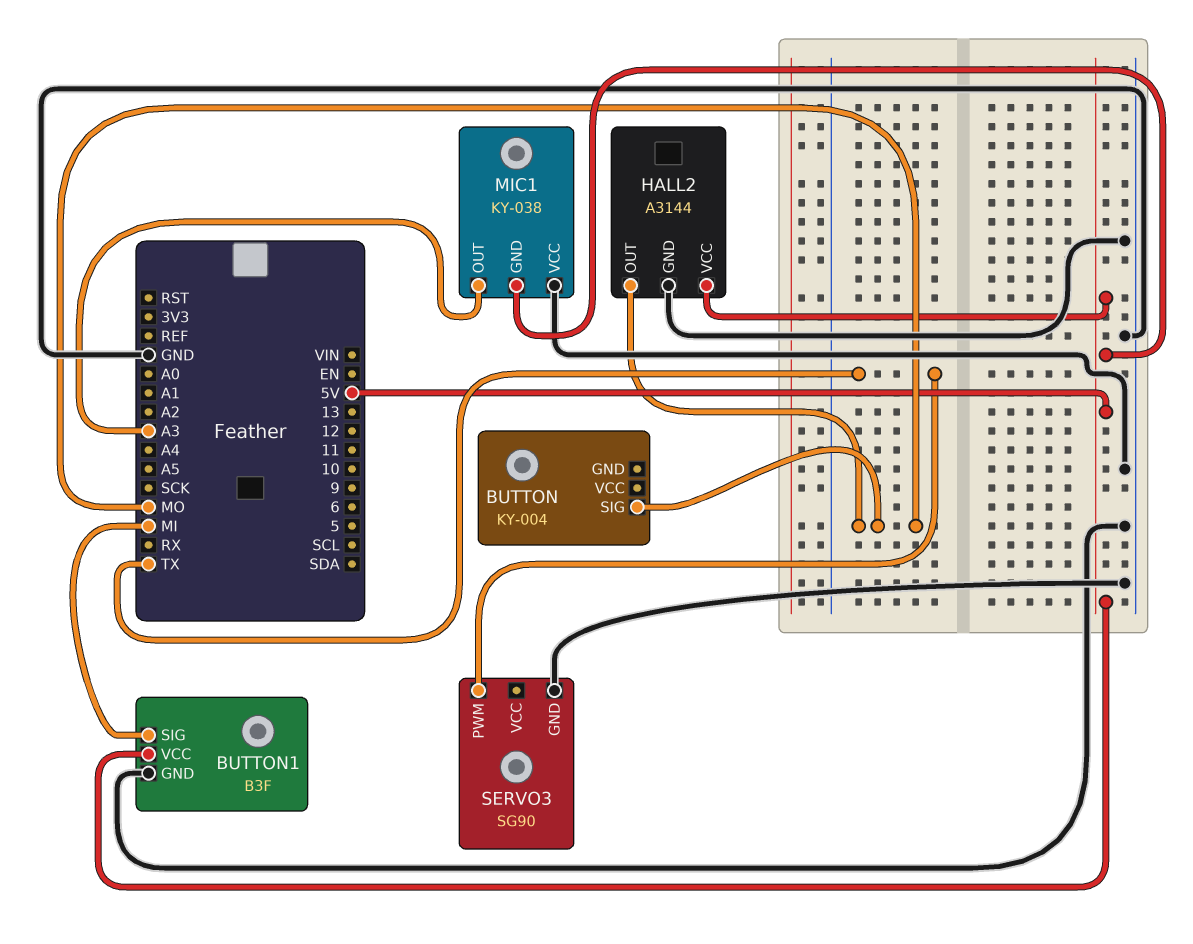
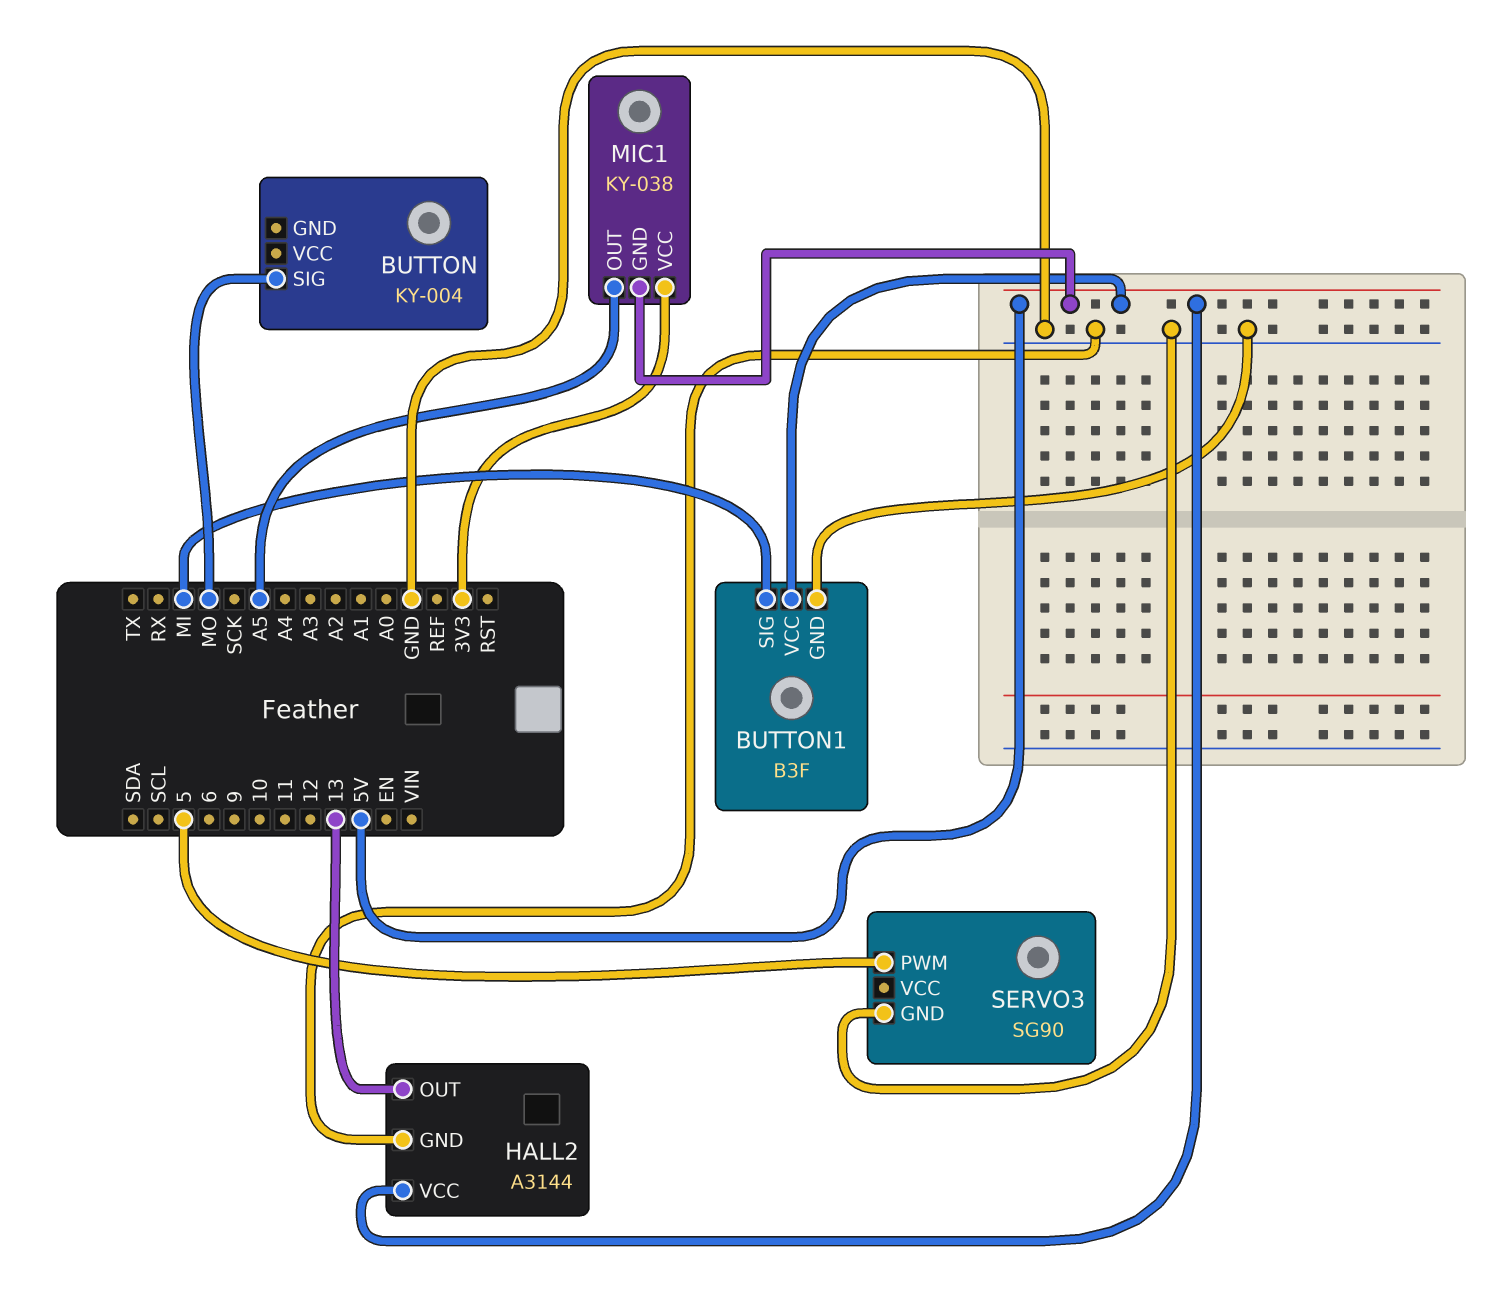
HALL2 pin OUT: MO -> 13
MIC1 pin OUT: A3 -> A5
MIC1 pin VCC: GND -> 3V3
SERVO3 pin PWM: TX -> 5

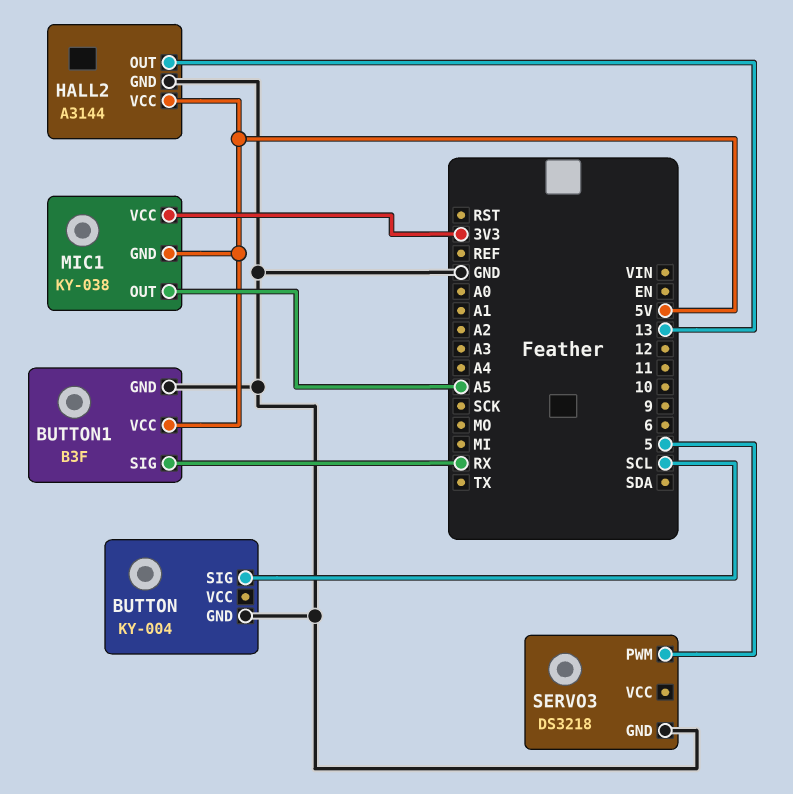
BUTTON pin GND: none -> GND
BUTTON pin SIG: MO -> SCL
BUTTON1 pin SIG: MI -> RX
SERVO3: SG90 -> DS3218

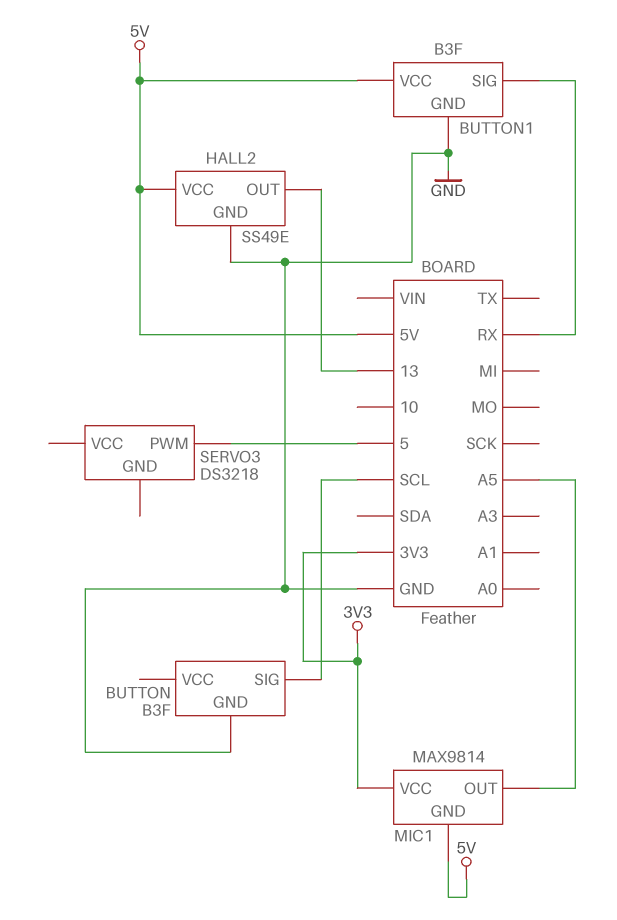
BUTTON: KY-004 -> B3F
HALL2: A3144 -> SS49E
MIC1: KY-038 -> MAX9814
SERVO3 pin GND: GND -> none

